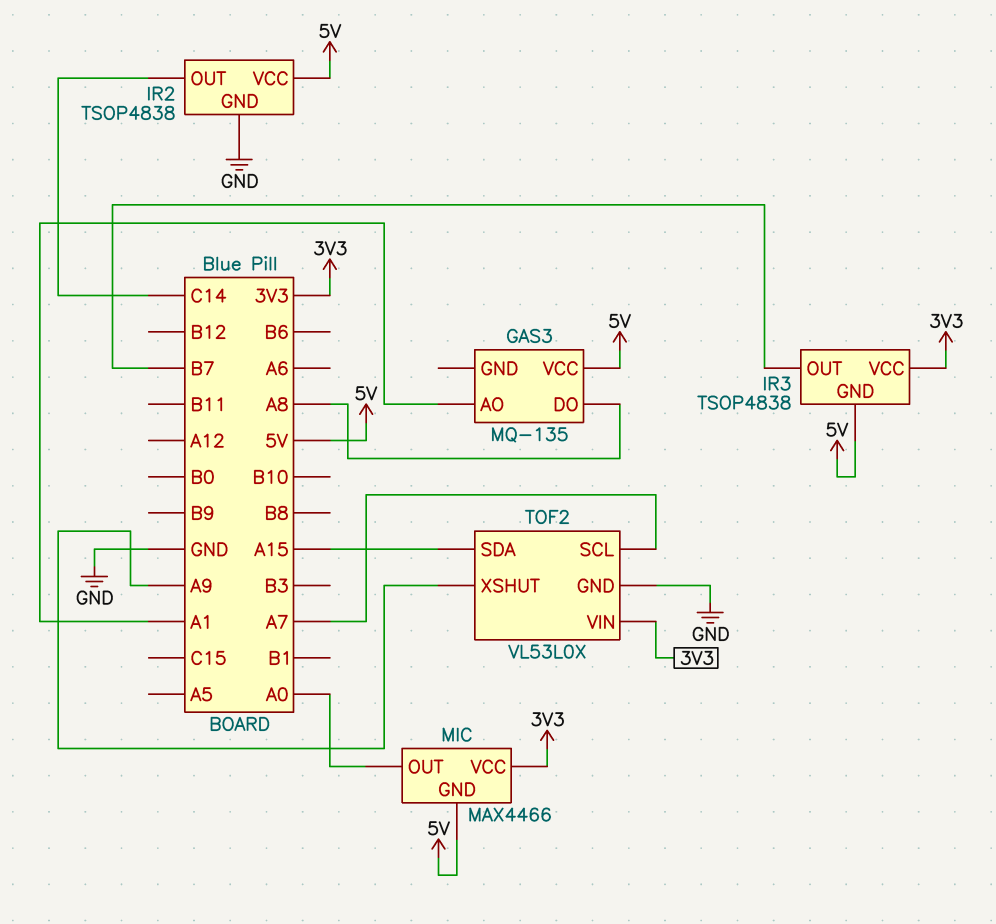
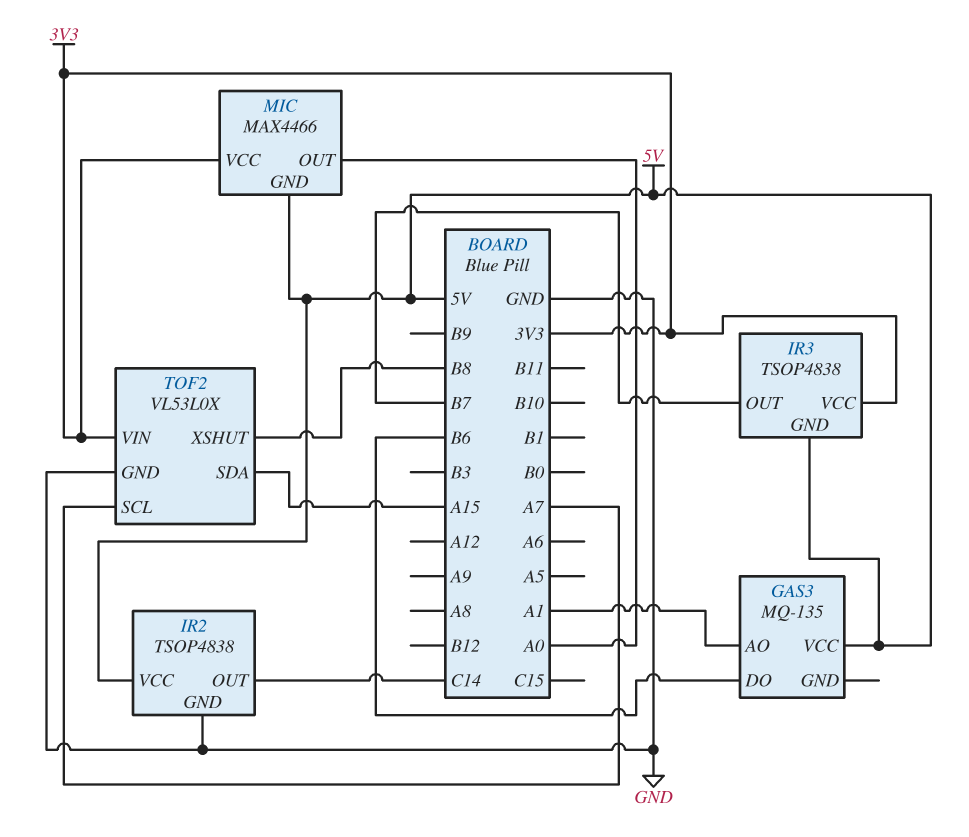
GAS3 pin DO: A8 -> B6
TOF2 pin XSHUT: A9 -> B8

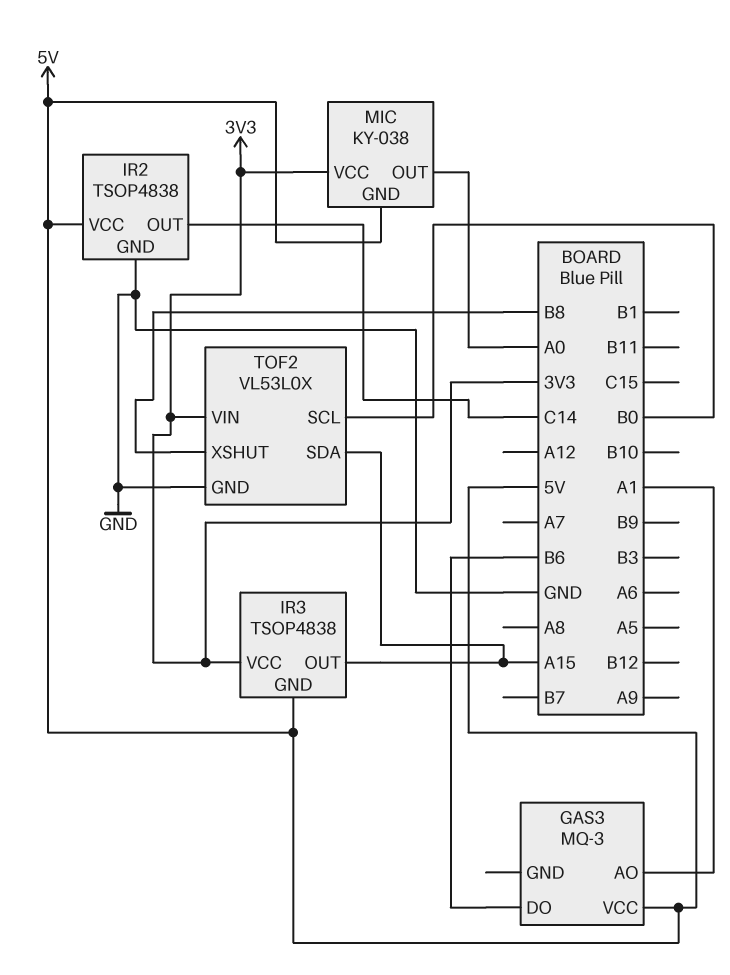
GAS3: MQ-135 -> MQ-3
IR3 pin OUT: B7 -> A15
MIC: MAX4466 -> KY-038
TOF2 pin SCL: A7 -> B0

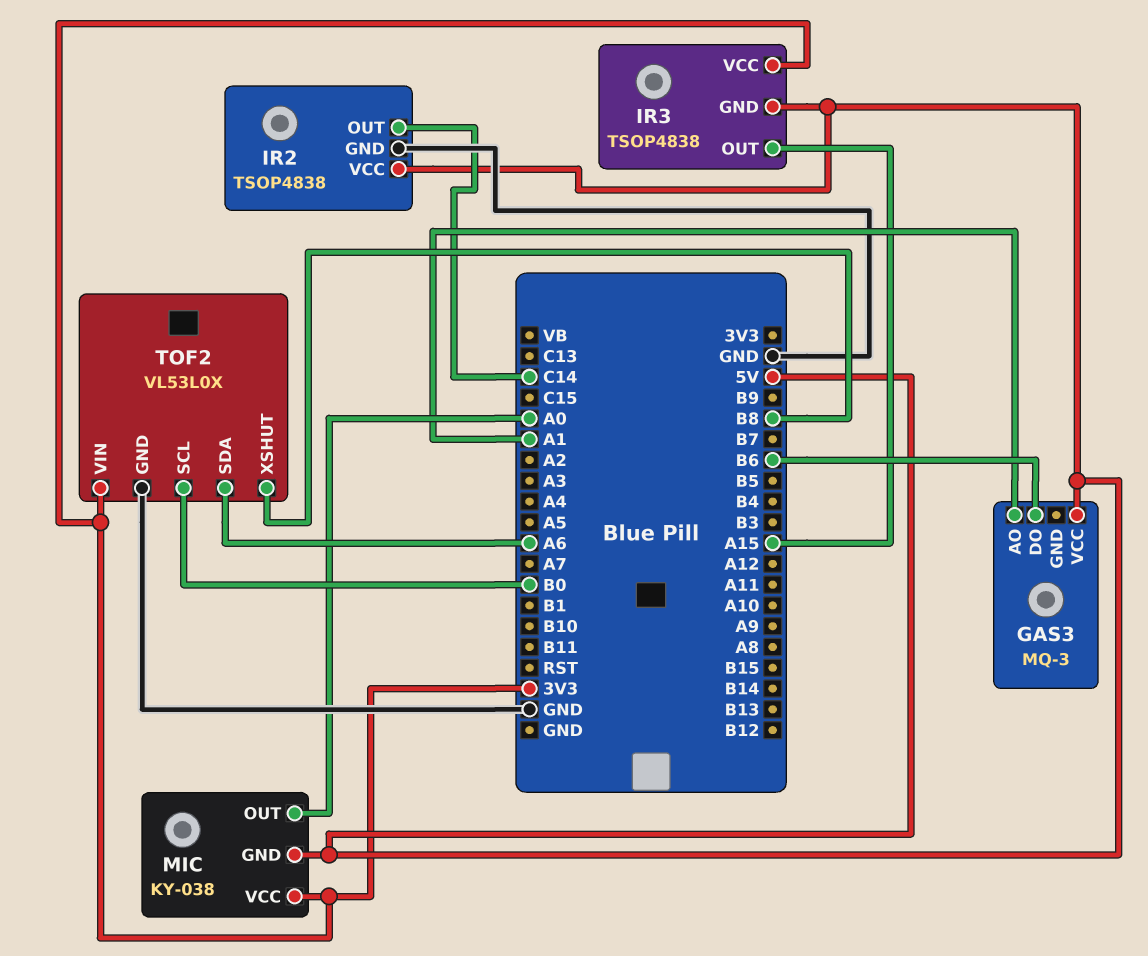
TOF2 pin SDA: A15 -> A6

